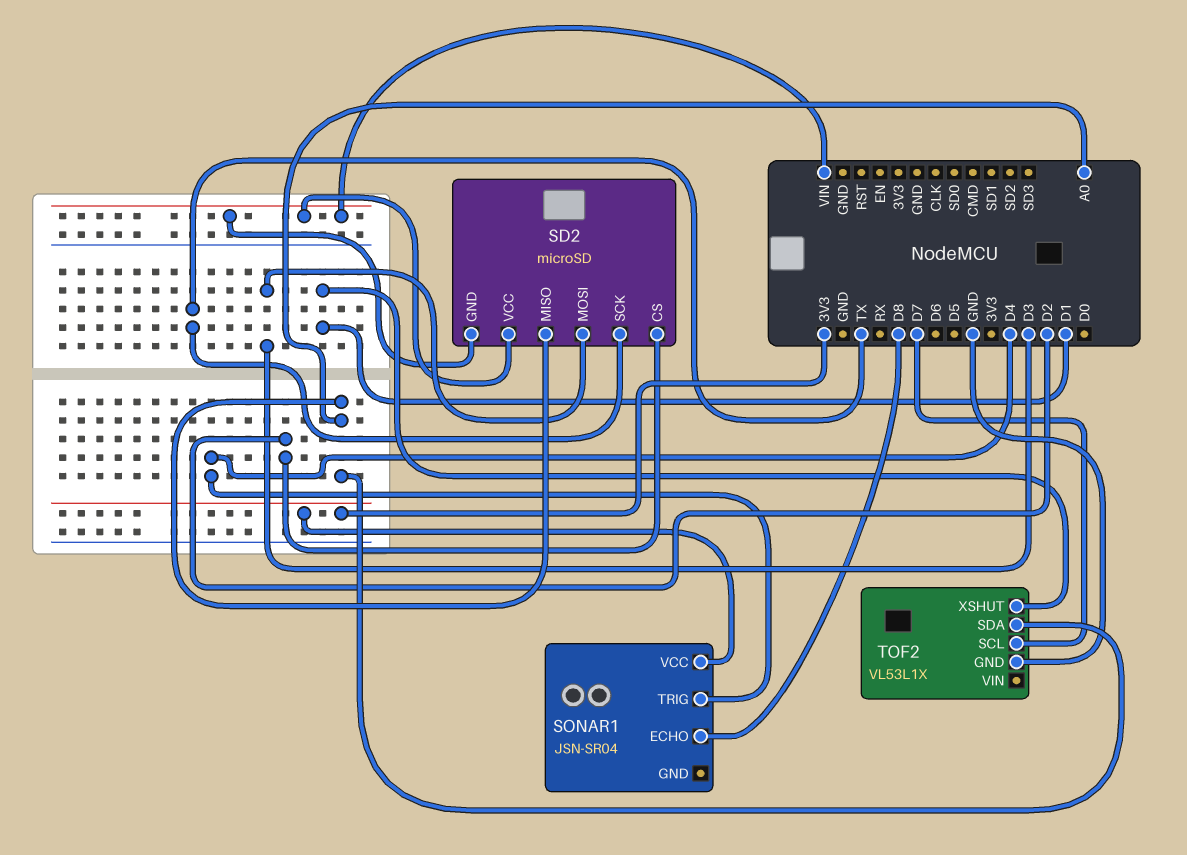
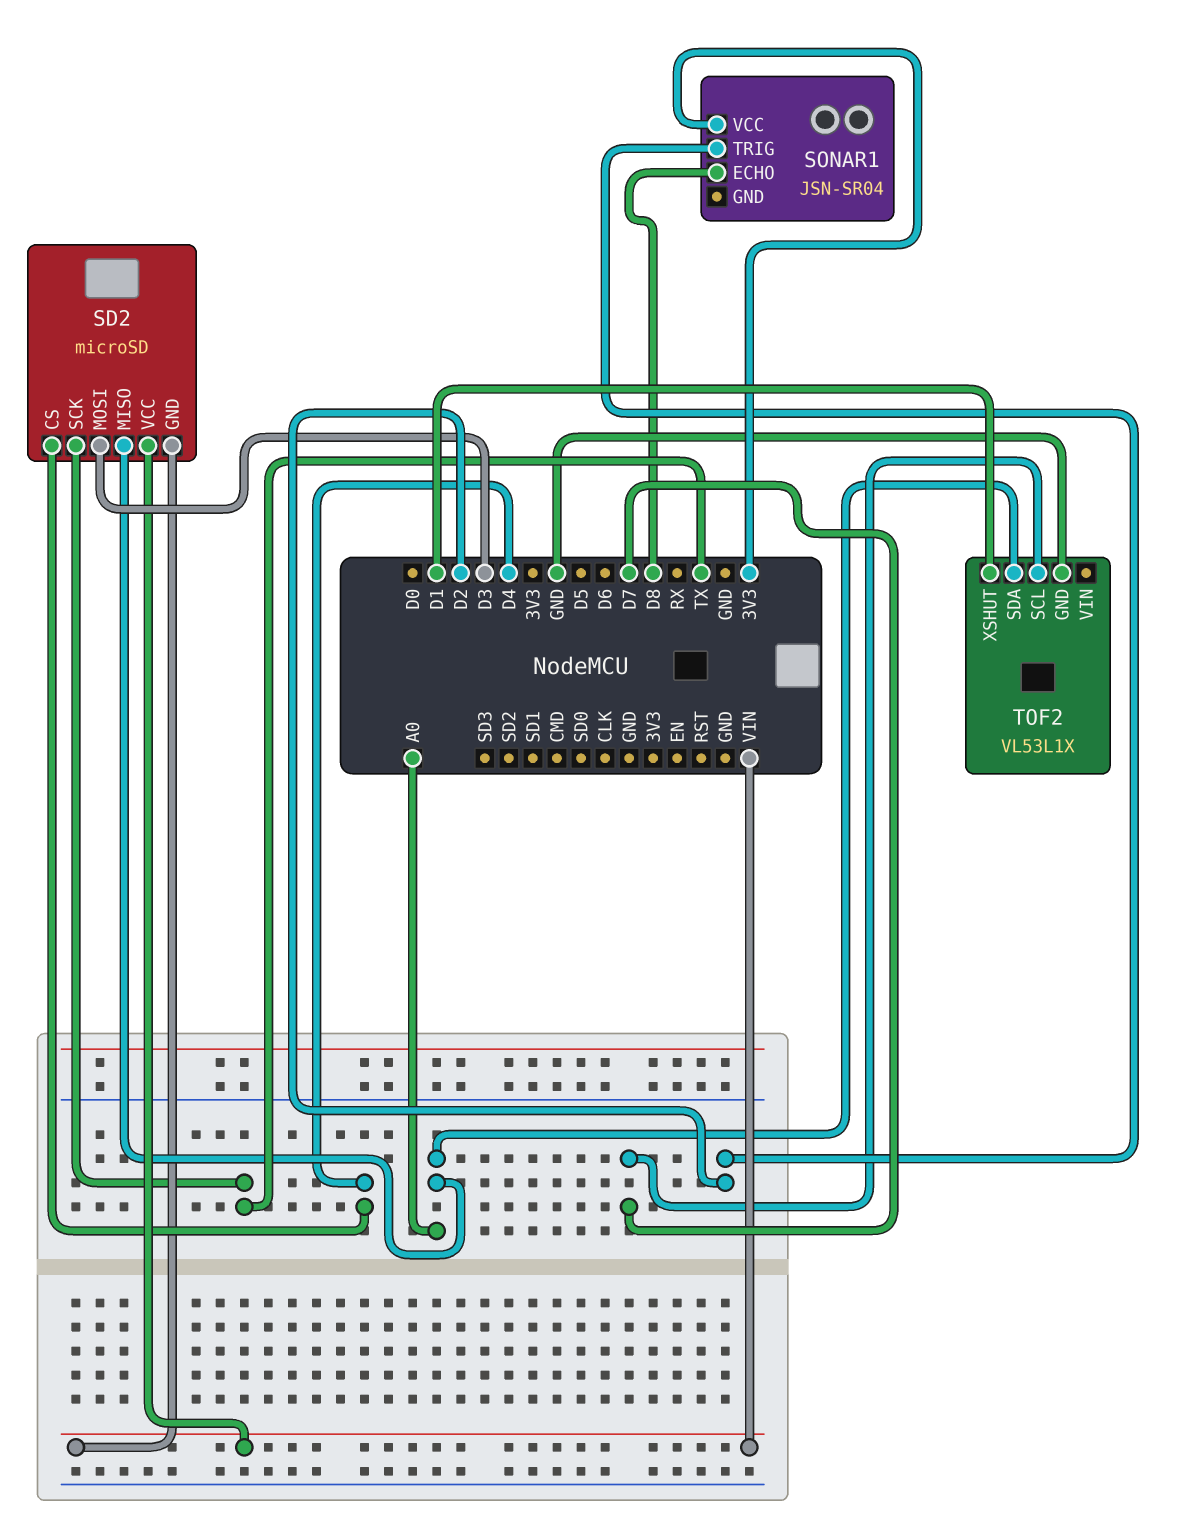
SD2 pin CS: D2 -> D4
SONAR1 pin TRIG: D4 -> D2

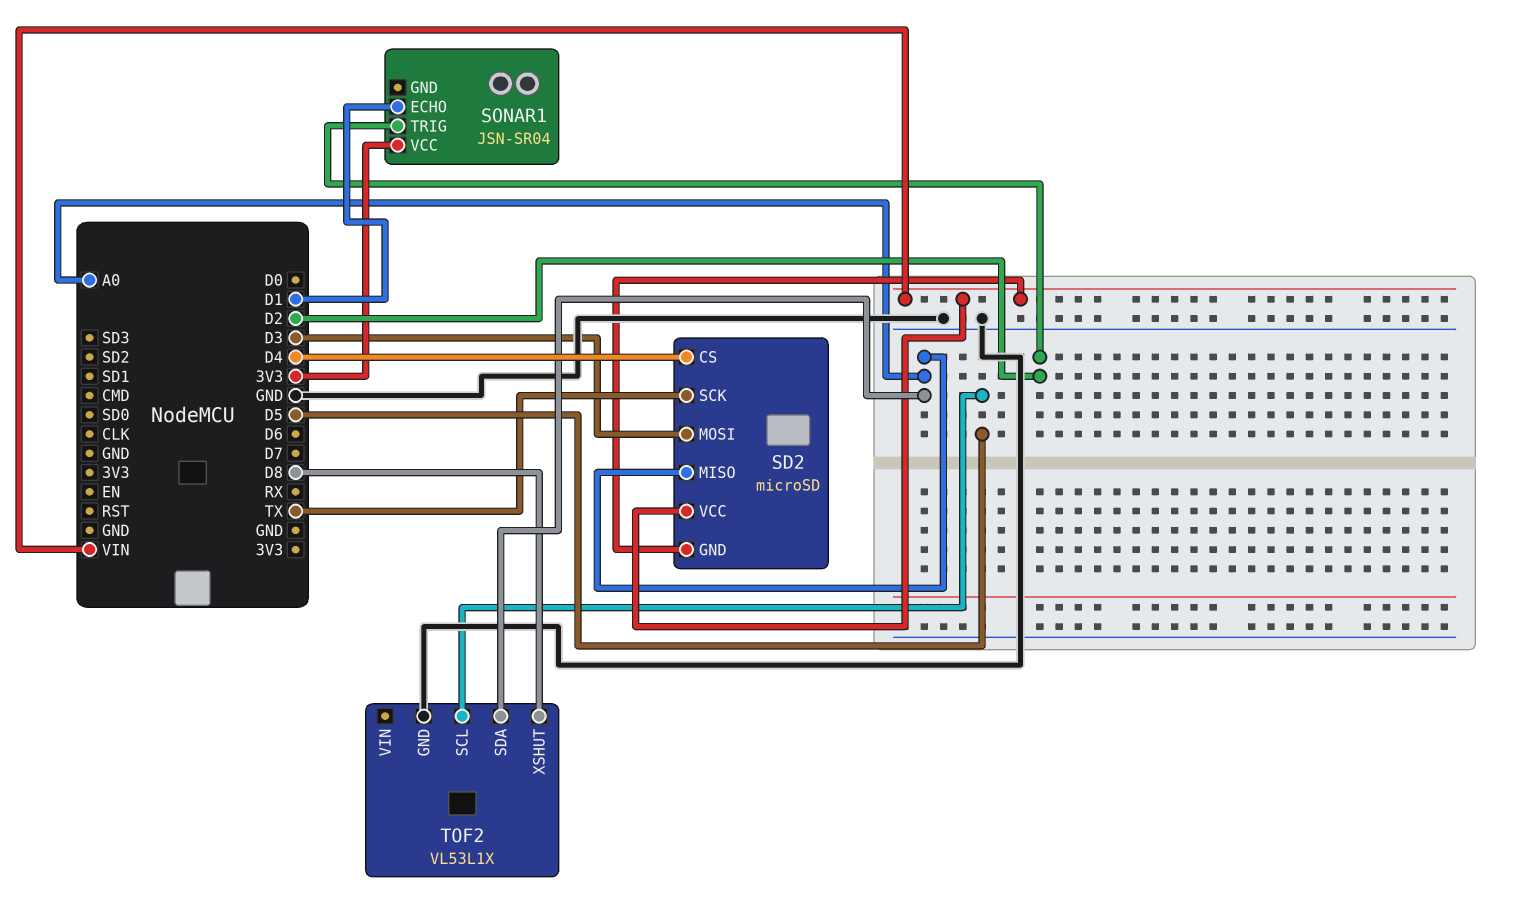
SONAR1 pin ECHO: D8 -> D1
TOF2 pin SCL: D7 -> D5
TOF2 pin XSHUT: D1 -> D8

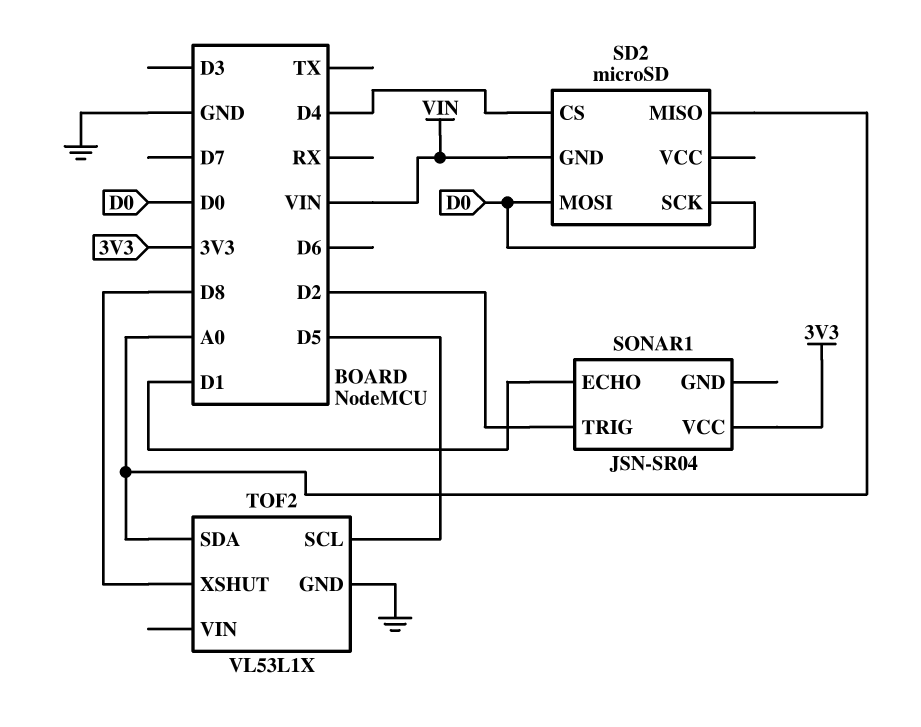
SD2 pin MOSI: D3 -> D0
SD2 pin SCK: TX -> D0
SD2 pin VCC: VIN -> none

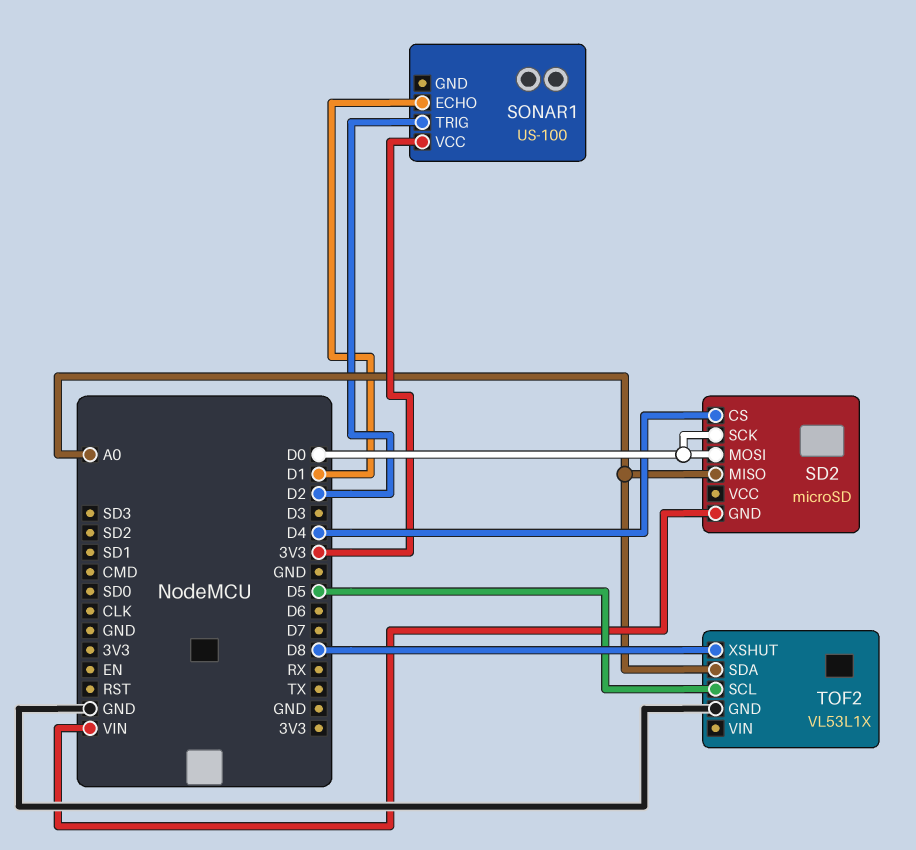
SONAR1: JSN-SR04 -> US-100

